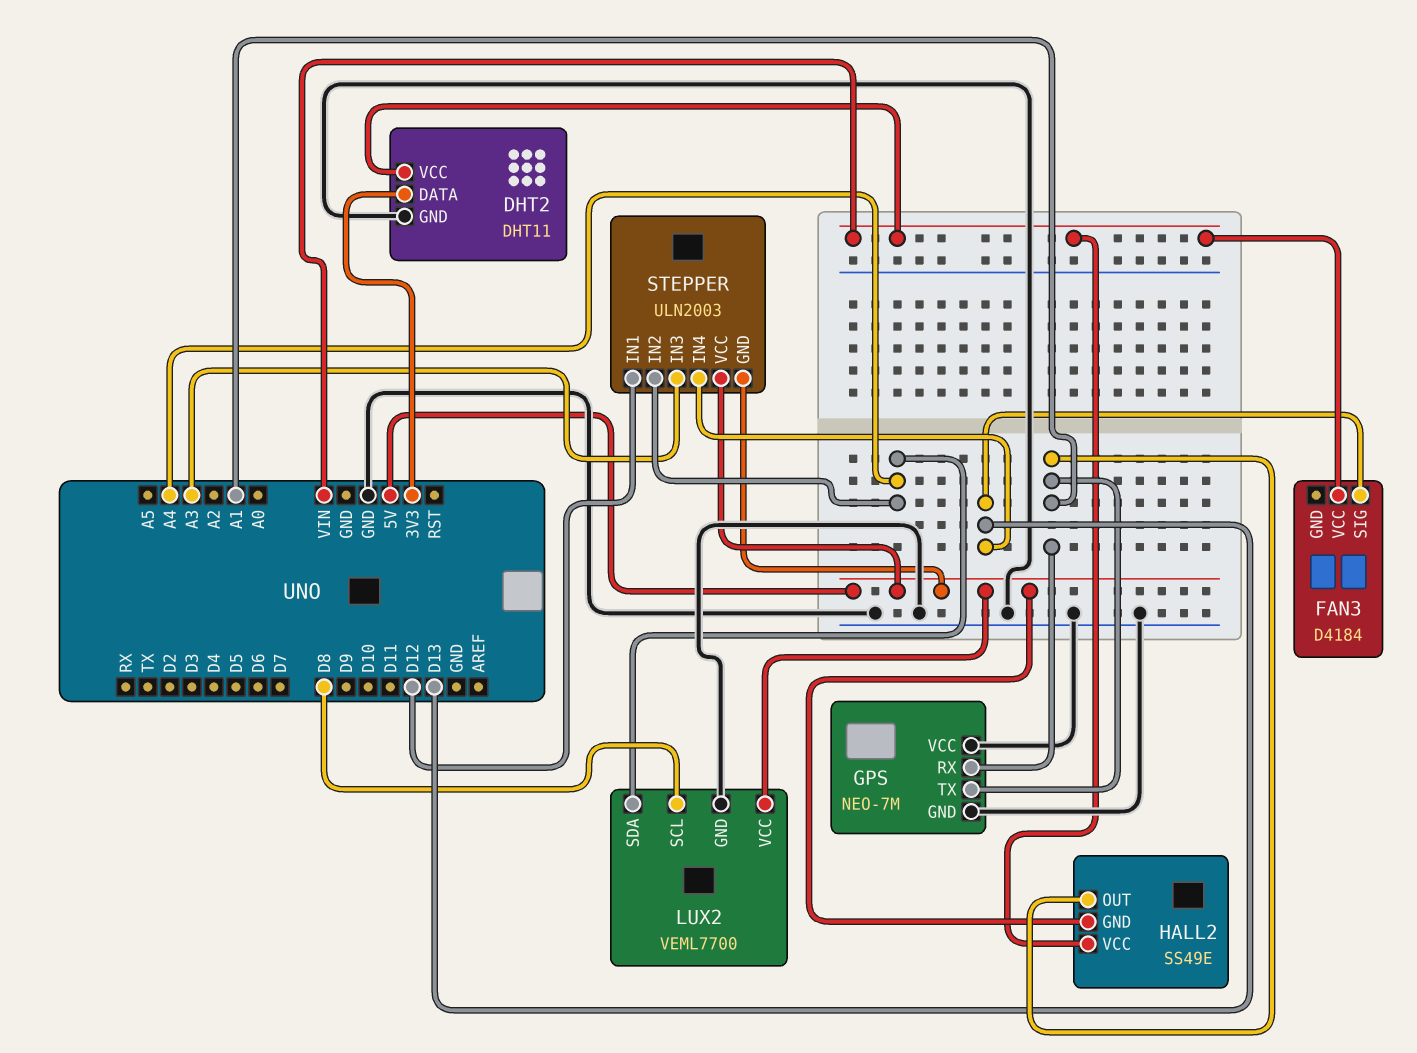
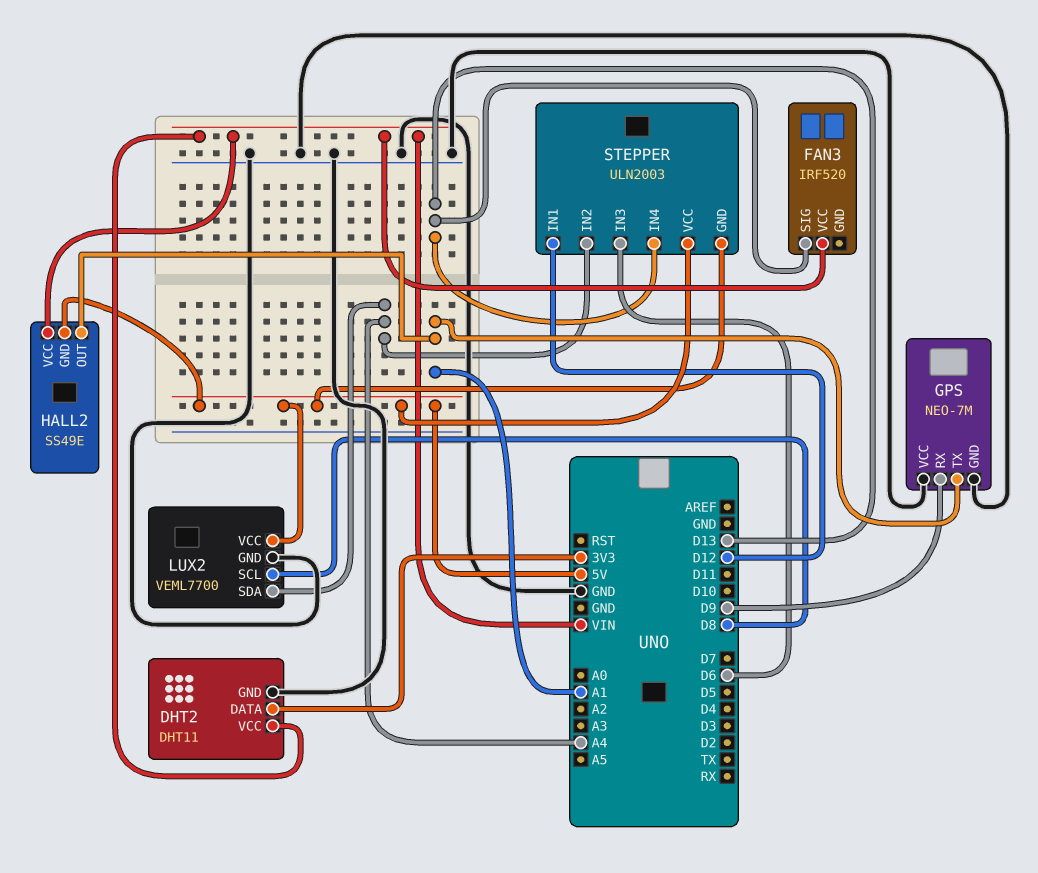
FAN3: D4184 -> IRF520
GPS pin RX: A1 -> D9
STEPPER pin IN3: A3 -> D6

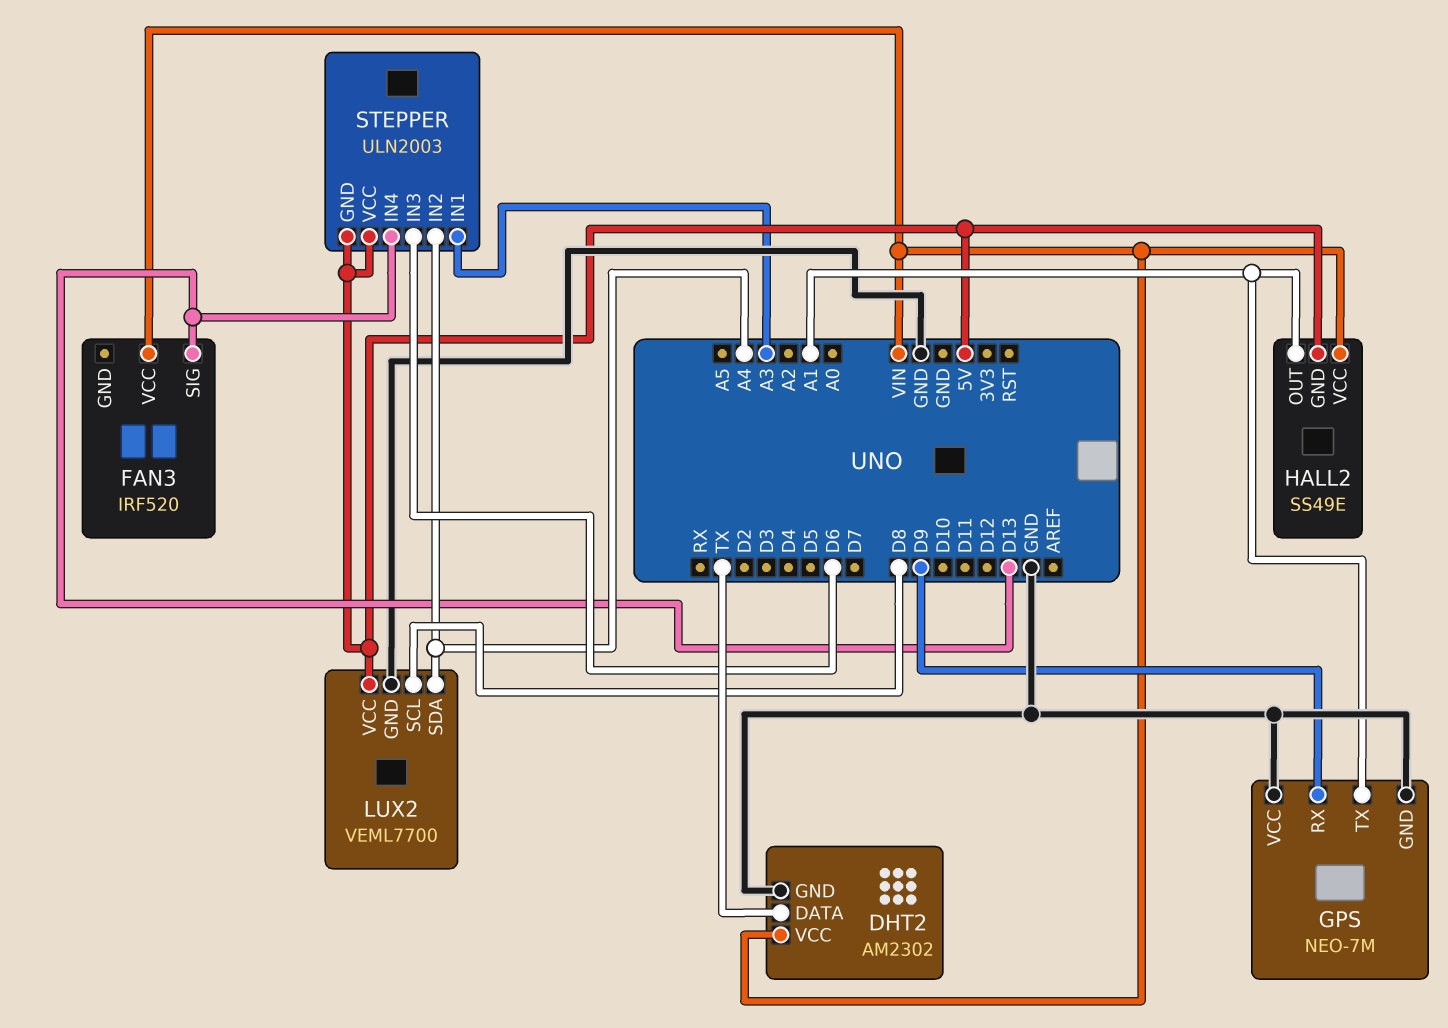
DHT2: DHT11 -> AM2302
DHT2 pin DATA: 3V3 -> TX
STEPPER pin IN1: D12 -> A3

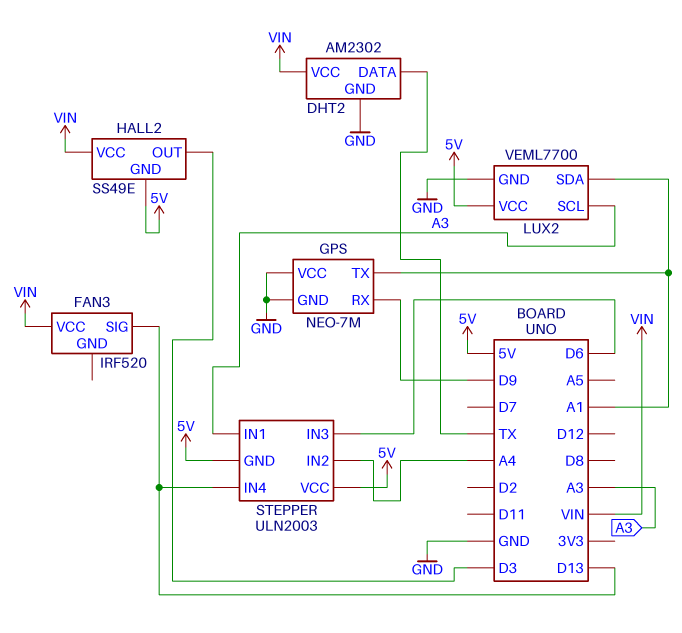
HALL2 pin OUT: A1 -> D3
LUX2 pin SCL: D8 -> A3
LUX2 pin SDA: A4 -> A1

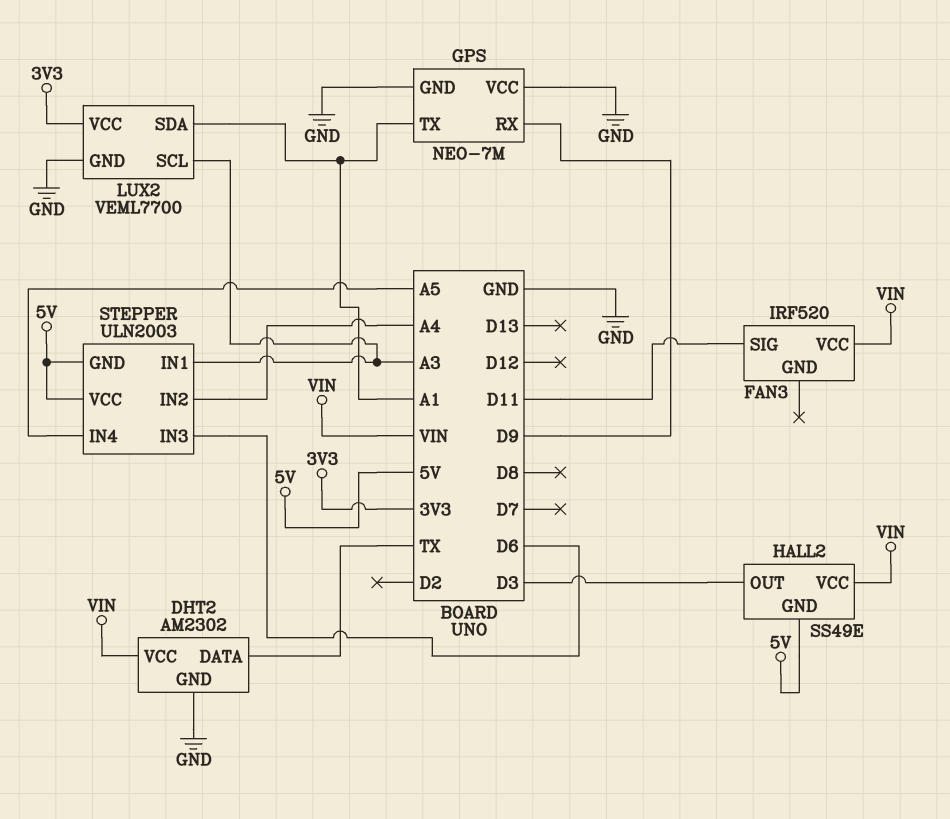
FAN3 pin SIG: D13 -> D11
LUX2 pin VCC: 5V -> 3V3
STEPPER pin IN4: D13 -> A5

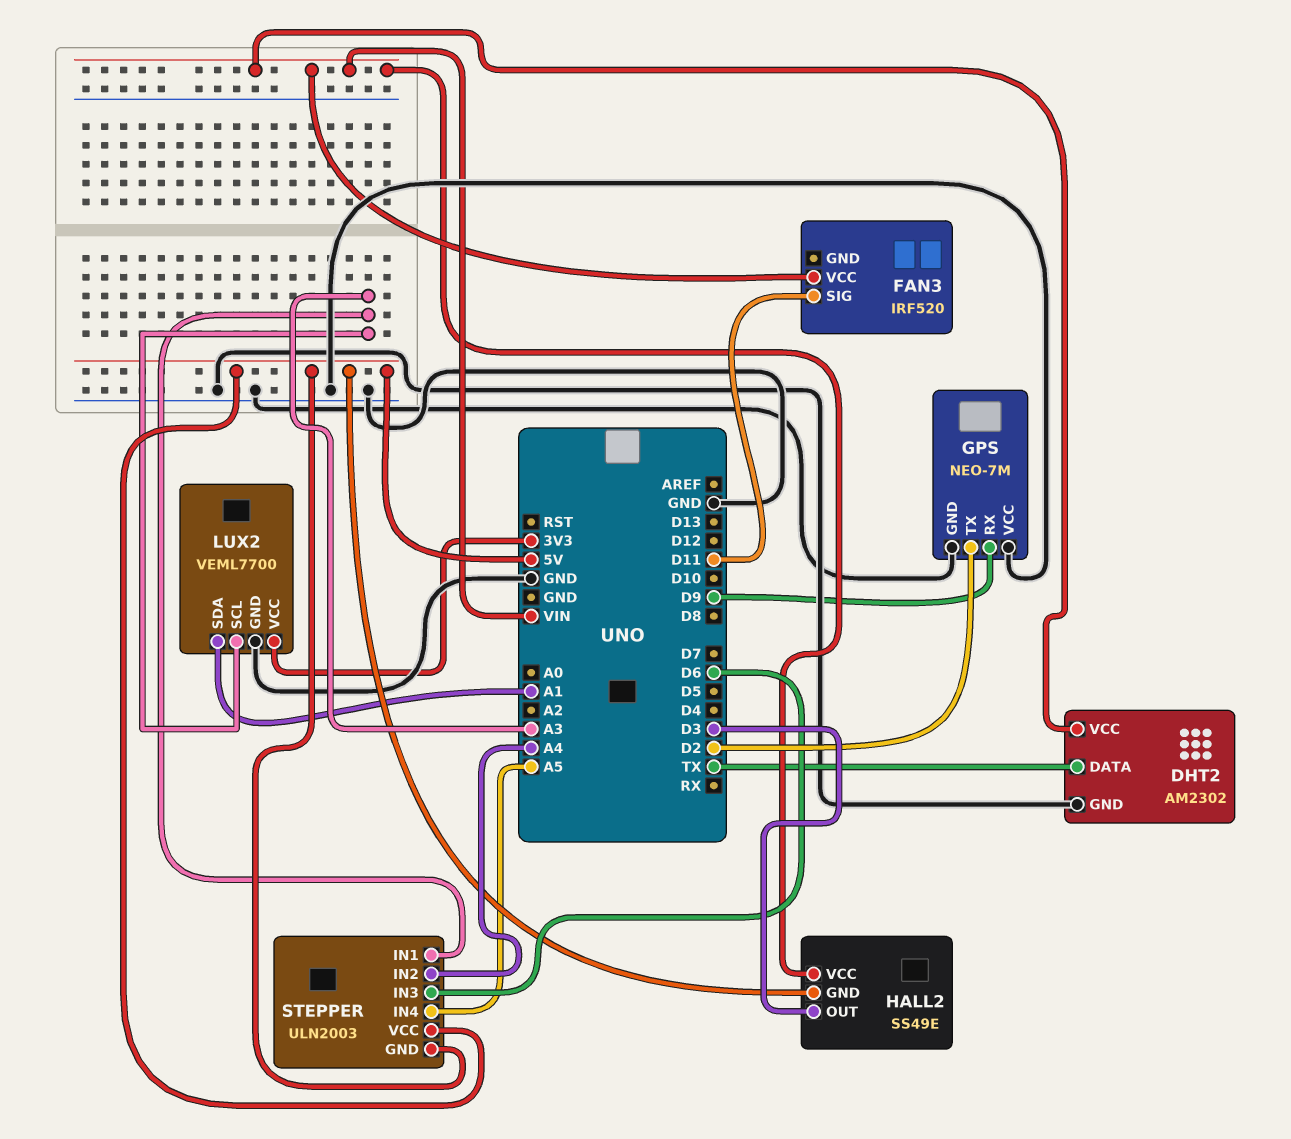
GPS pin TX: A1 -> D2

